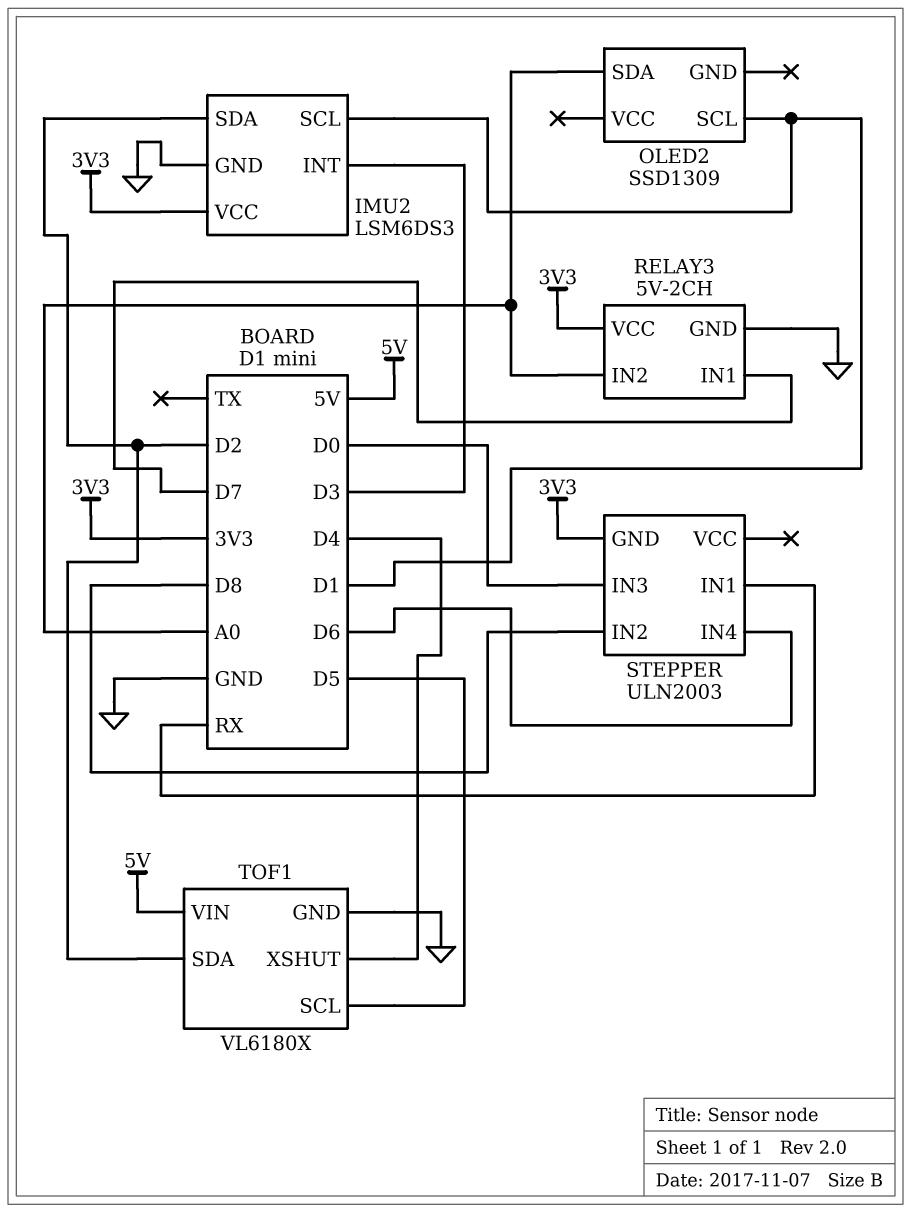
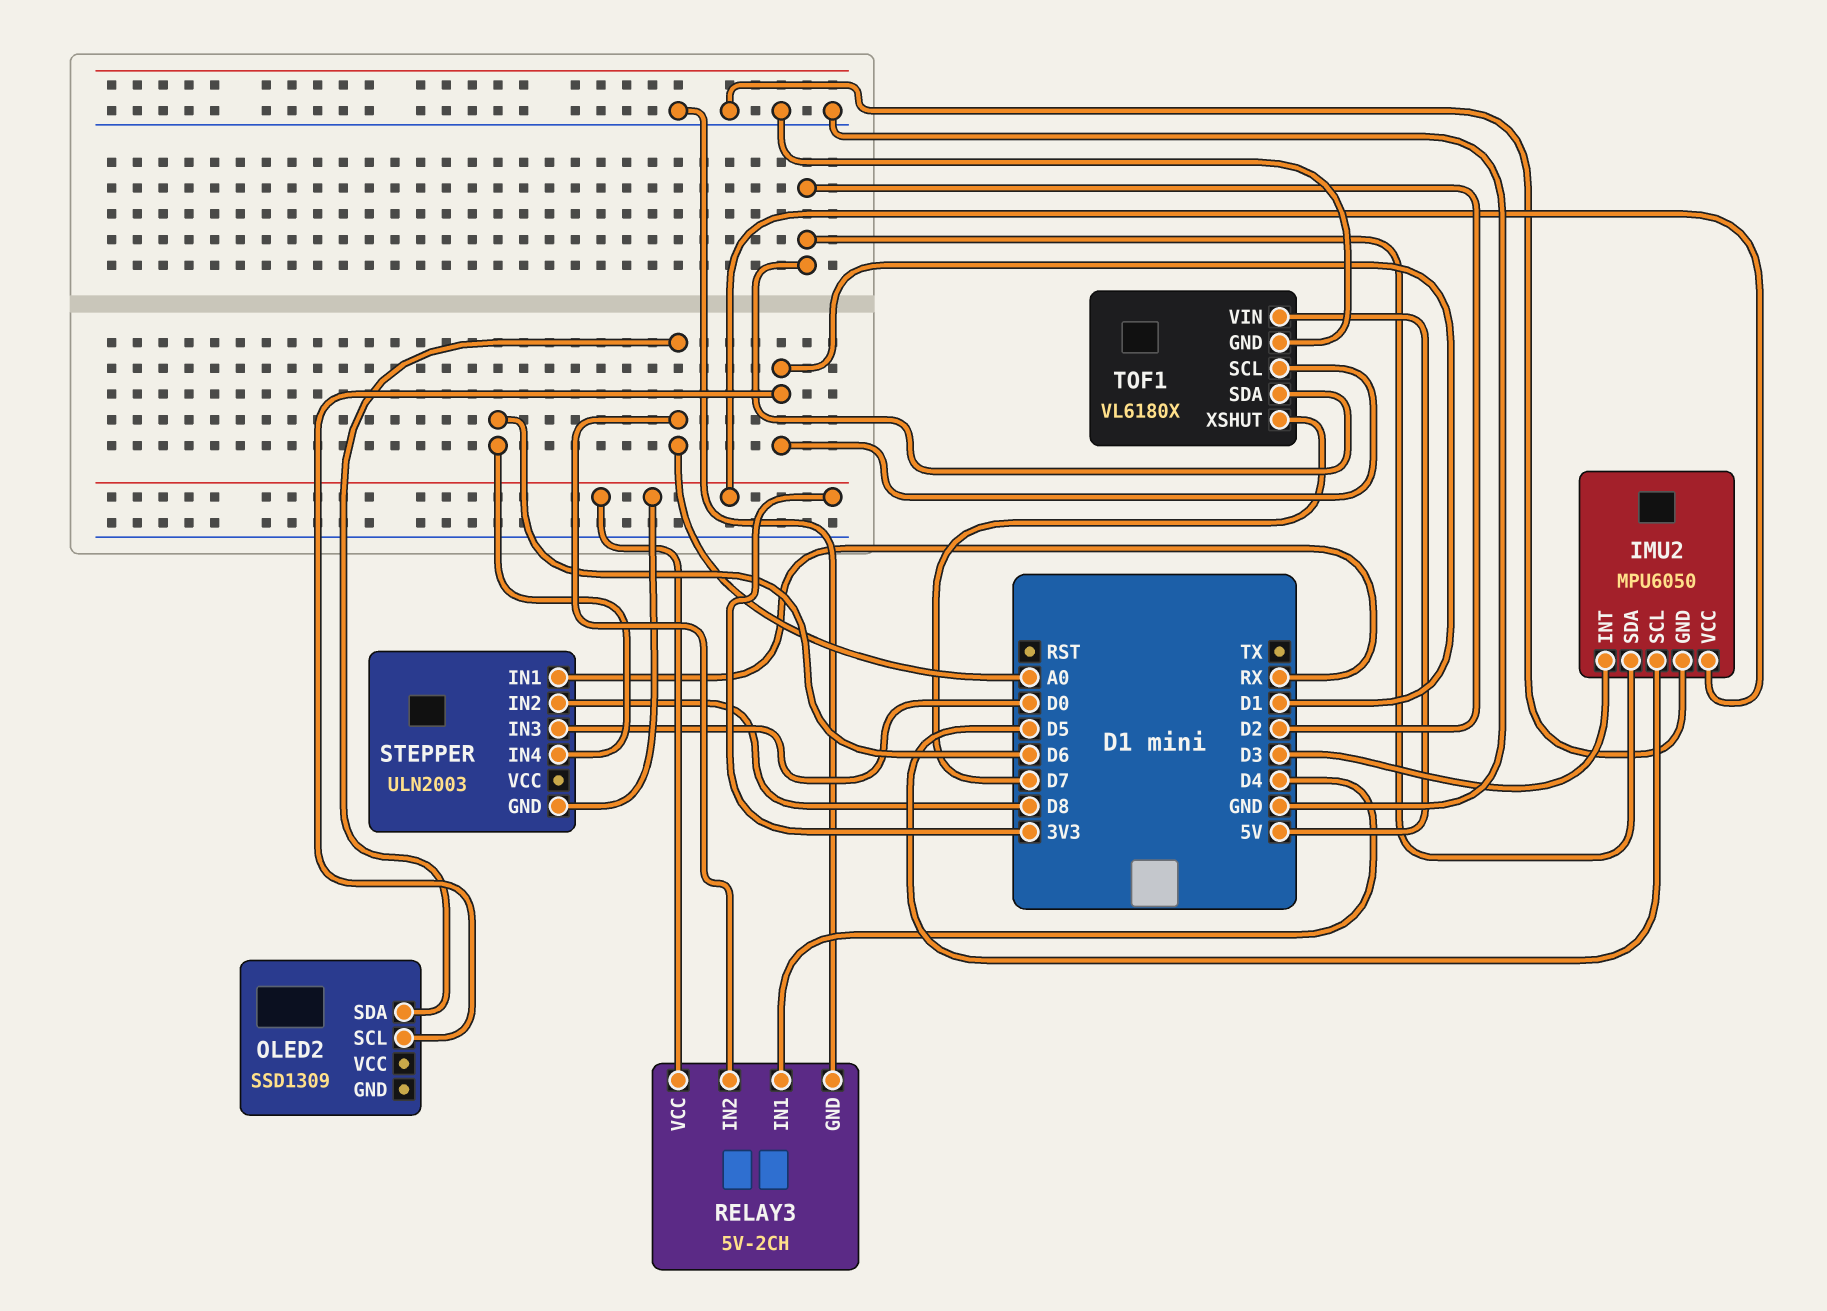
IMU2: LSM6DS3 -> MPU6050
IMU2 pin SCL: D1 -> D5
RELAY3 pin IN1: D7 -> D4
TOF1 pin SCL: D5 -> D1
TOF1 pin XSHUT: D4 -> D7

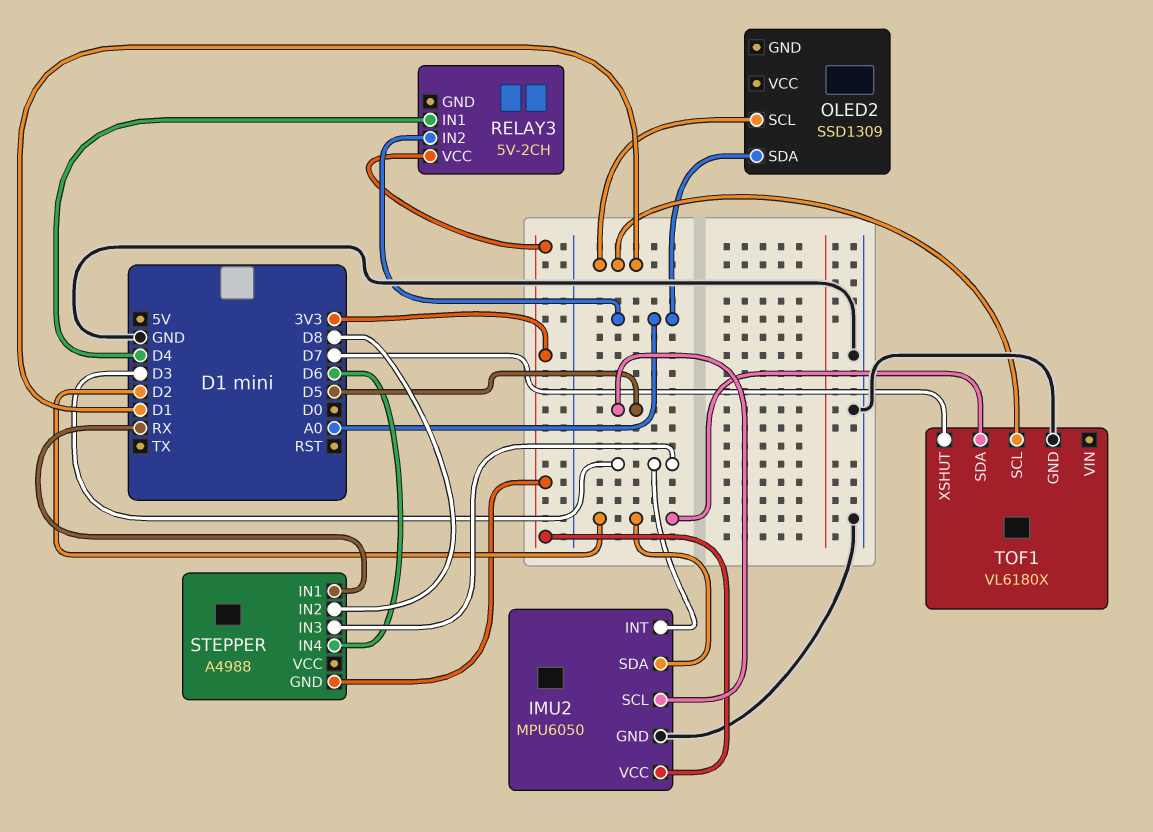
RELAY3 pin GND: GND -> none
STEPPER: ULN2003 -> A4988
STEPPER pin IN3: D0 -> D3
TOF1 pin VIN: 5V -> none

